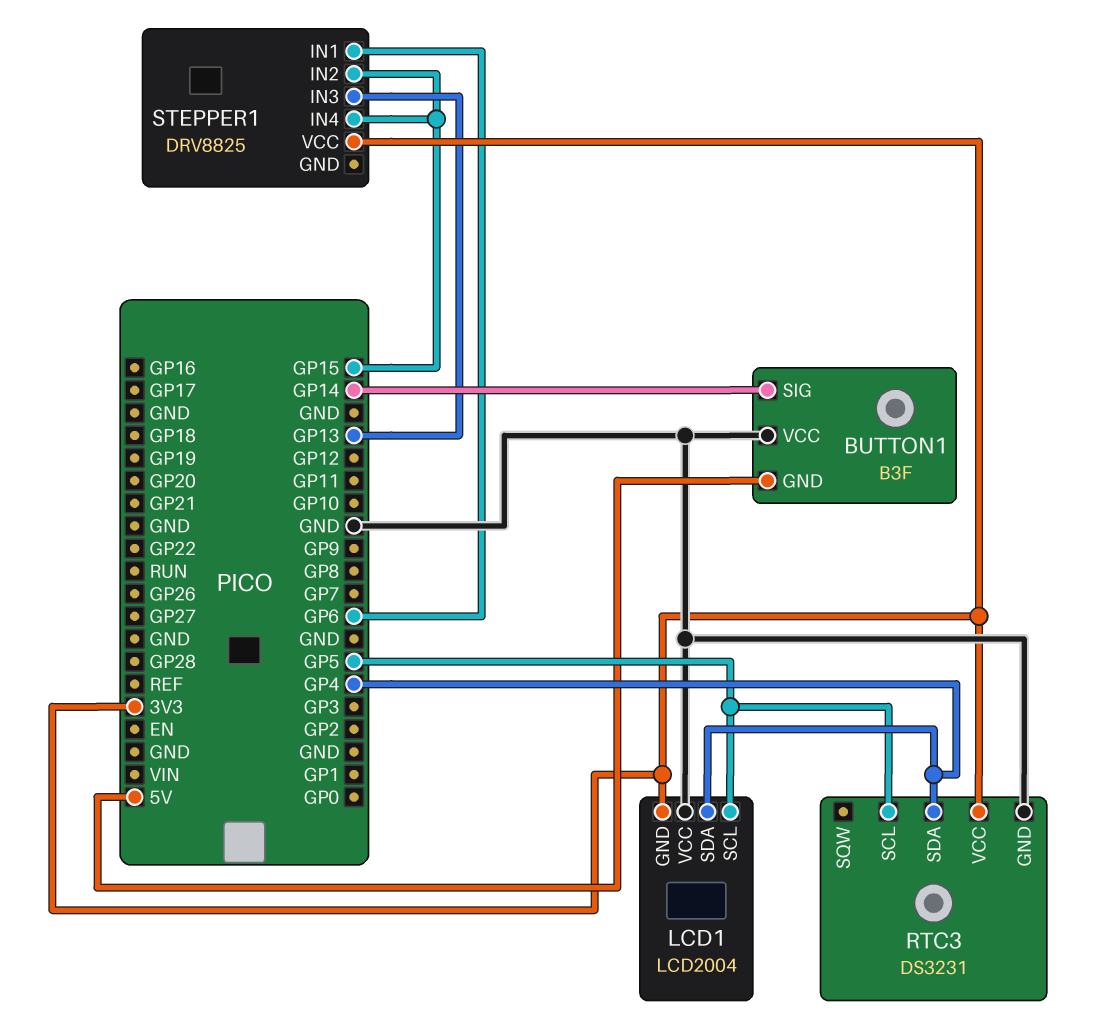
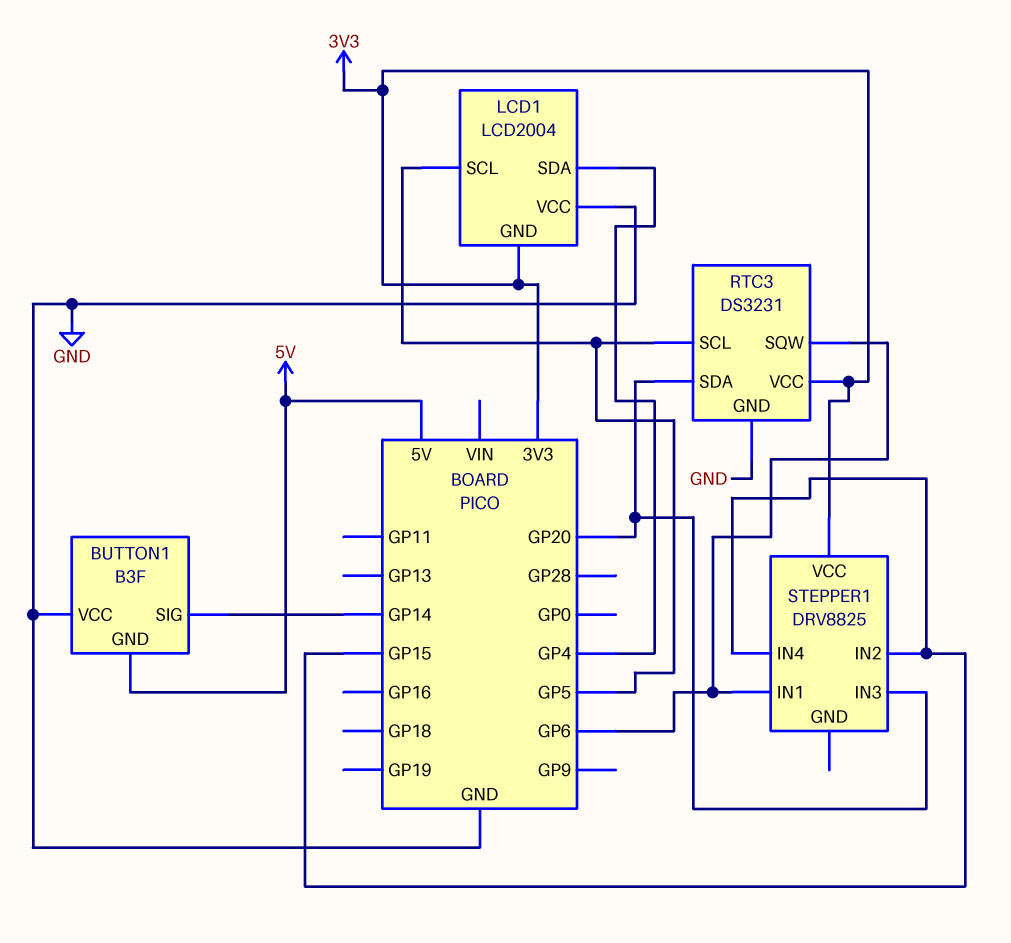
RTC3 pin SDA: GP4 -> GP20
RTC3 pin SQW: none -> GP6
STEPPER1 pin IN3: GP13 -> GP20

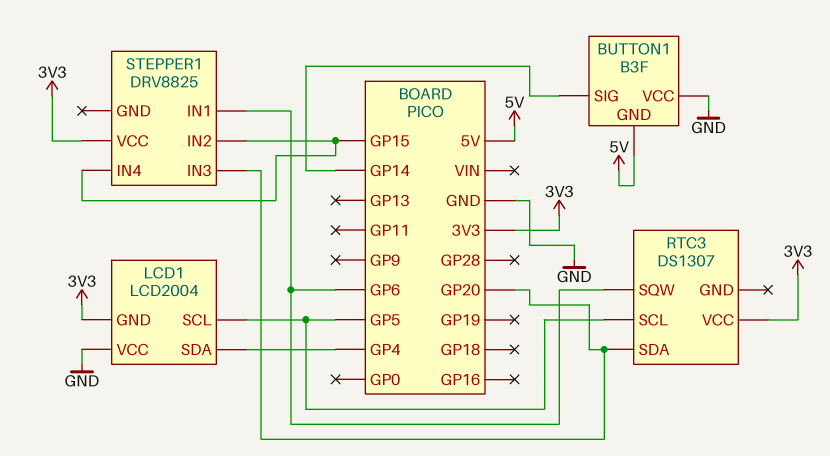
RTC3: DS3231 -> DS1307
RTC3 pin GND: GND -> none

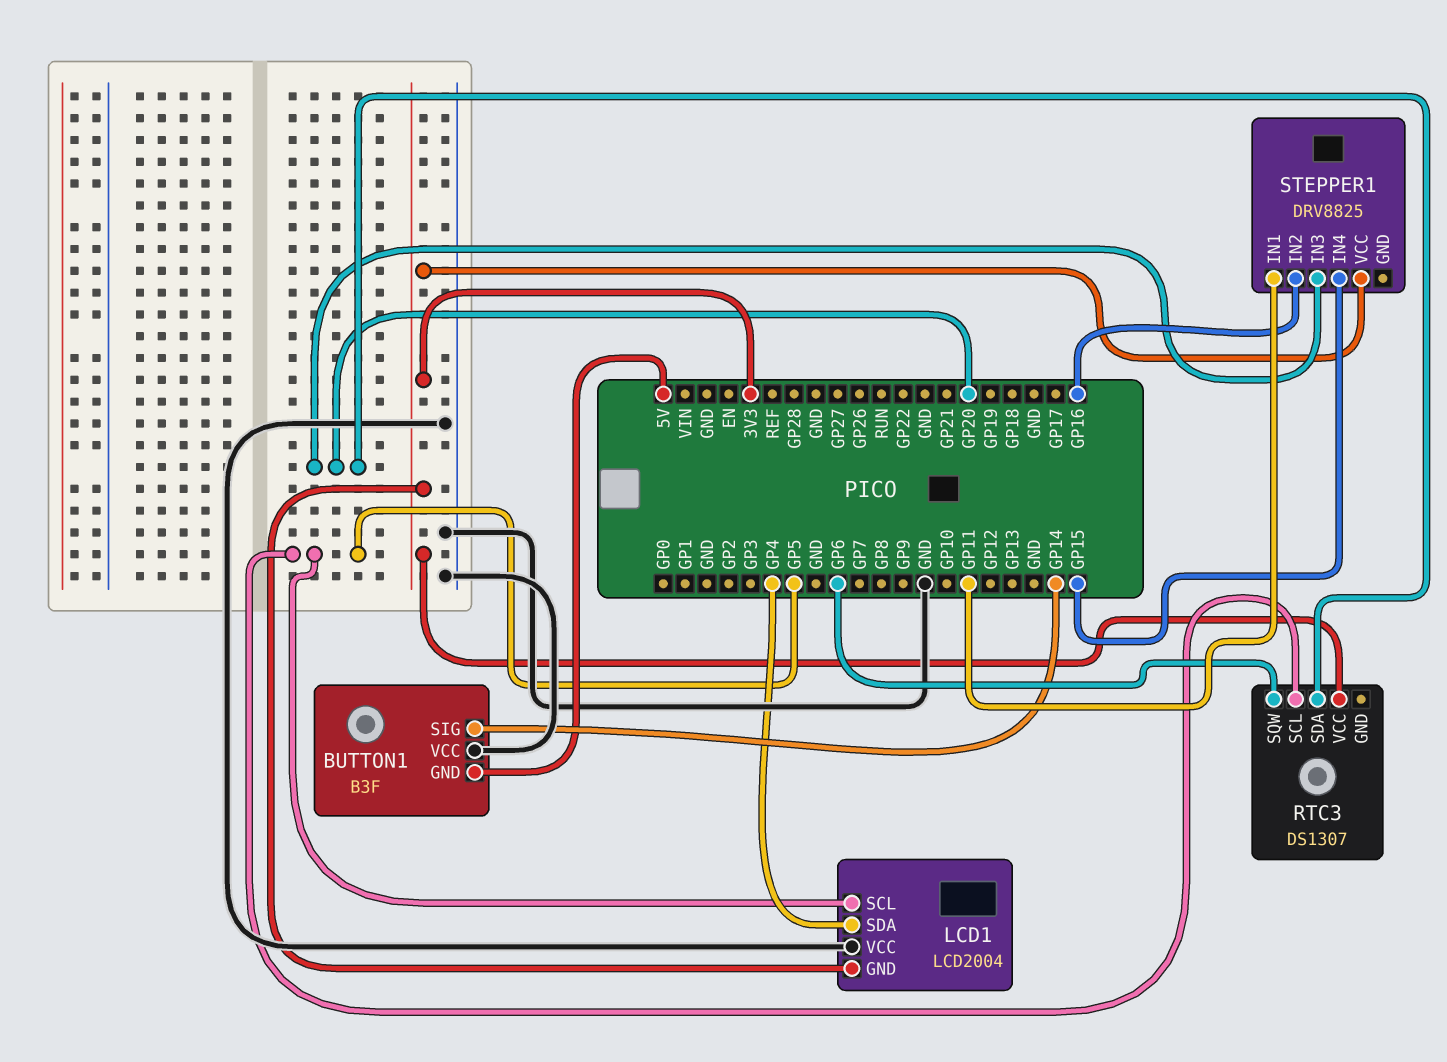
STEPPER1 pin IN1: GP6 -> GP11
STEPPER1 pin IN2: GP15 -> GP16

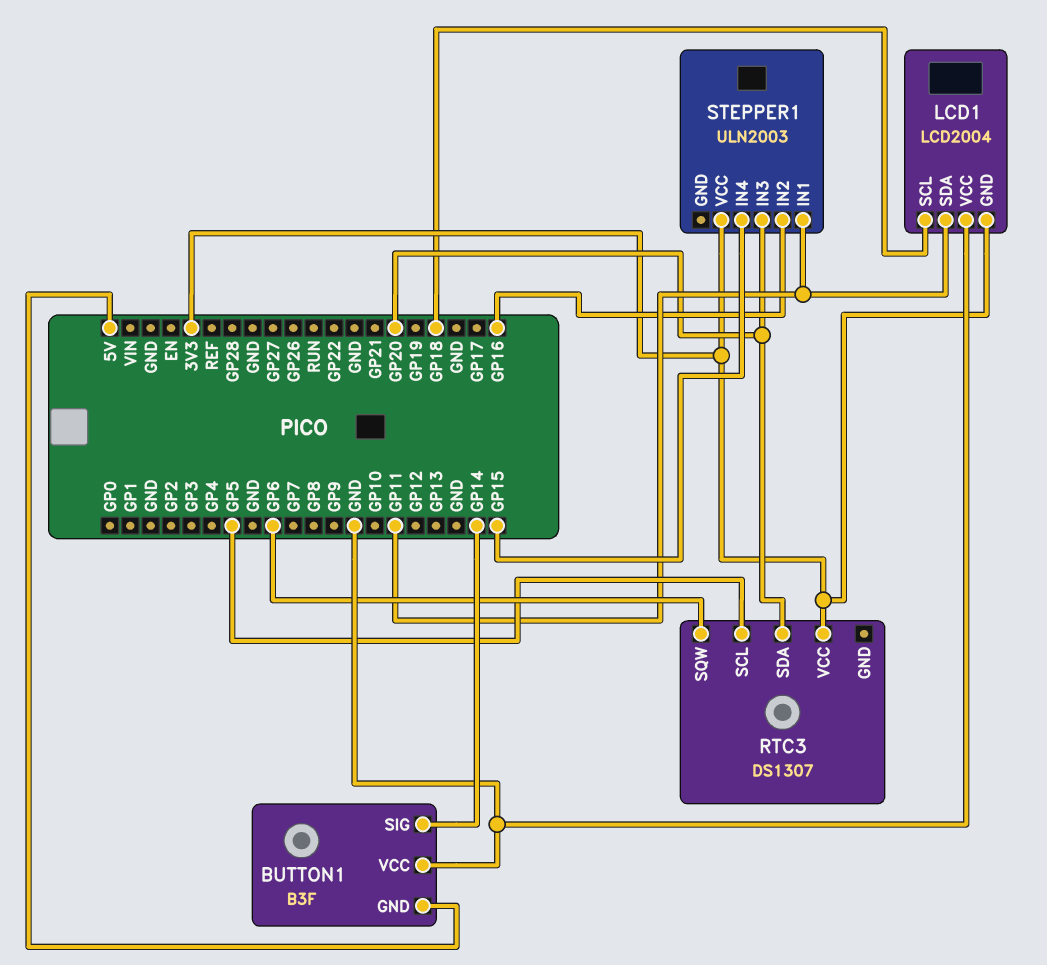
LCD1 pin SCL: GP5 -> GP18
LCD1 pin SDA: GP4 -> GP11
STEPPER1: DRV8825 -> ULN2003

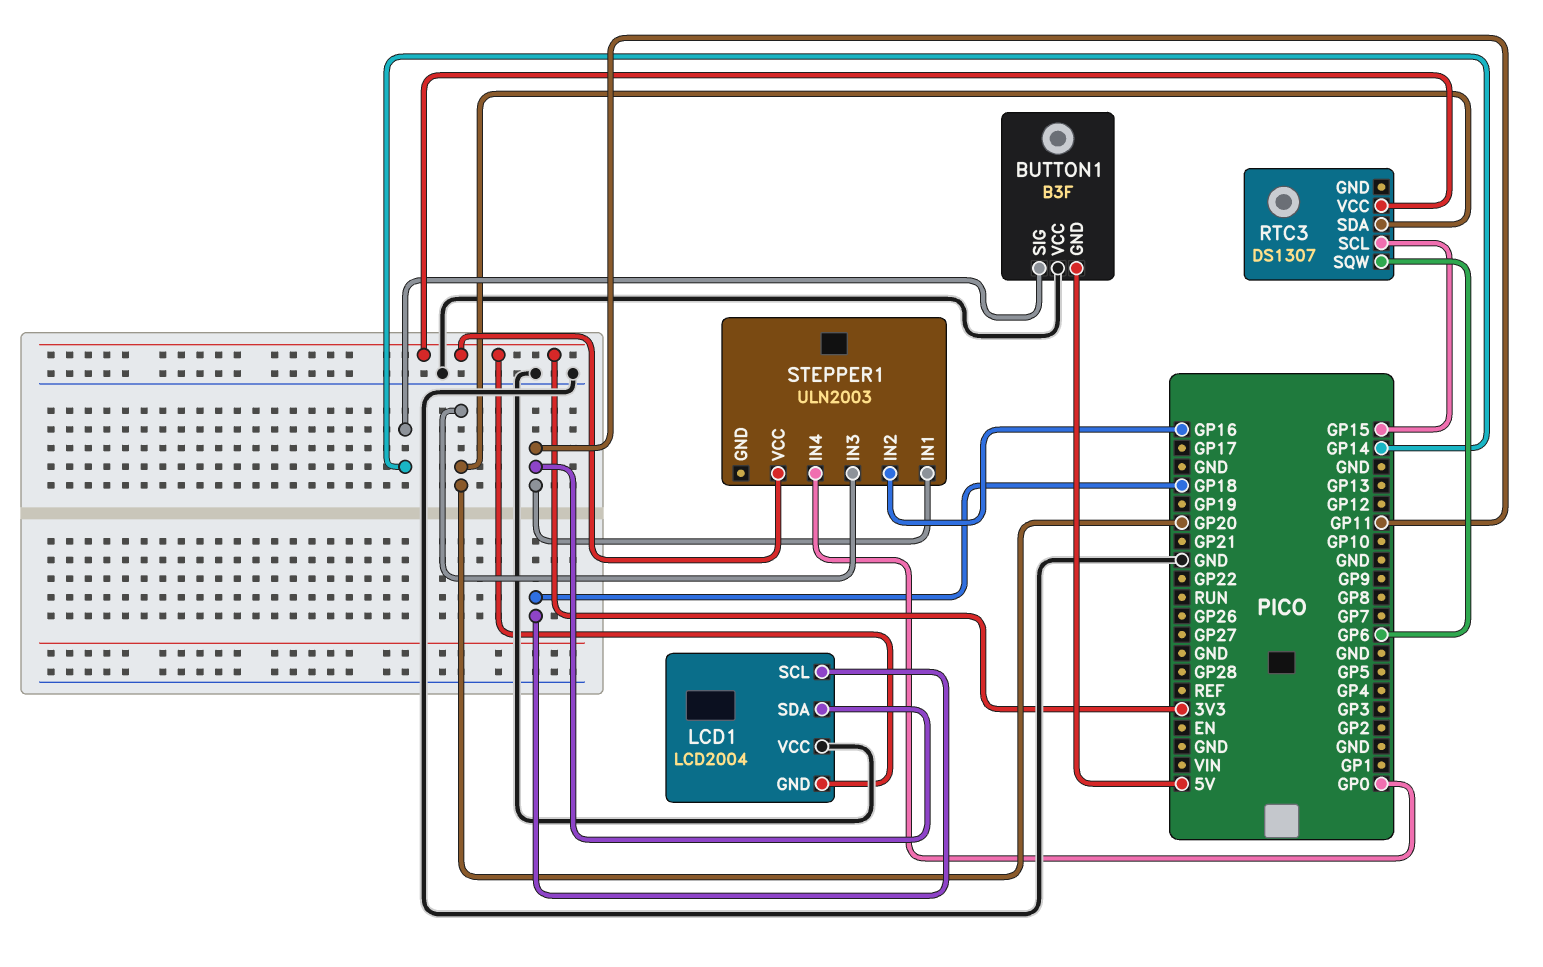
RTC3 pin SCL: GP5 -> GP15
STEPPER1 pin IN4: GP15 -> GP0

